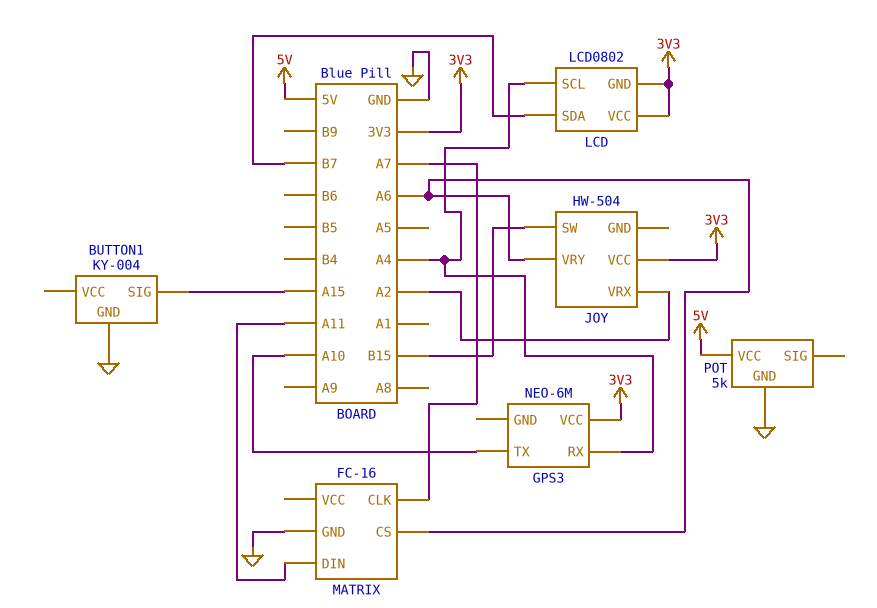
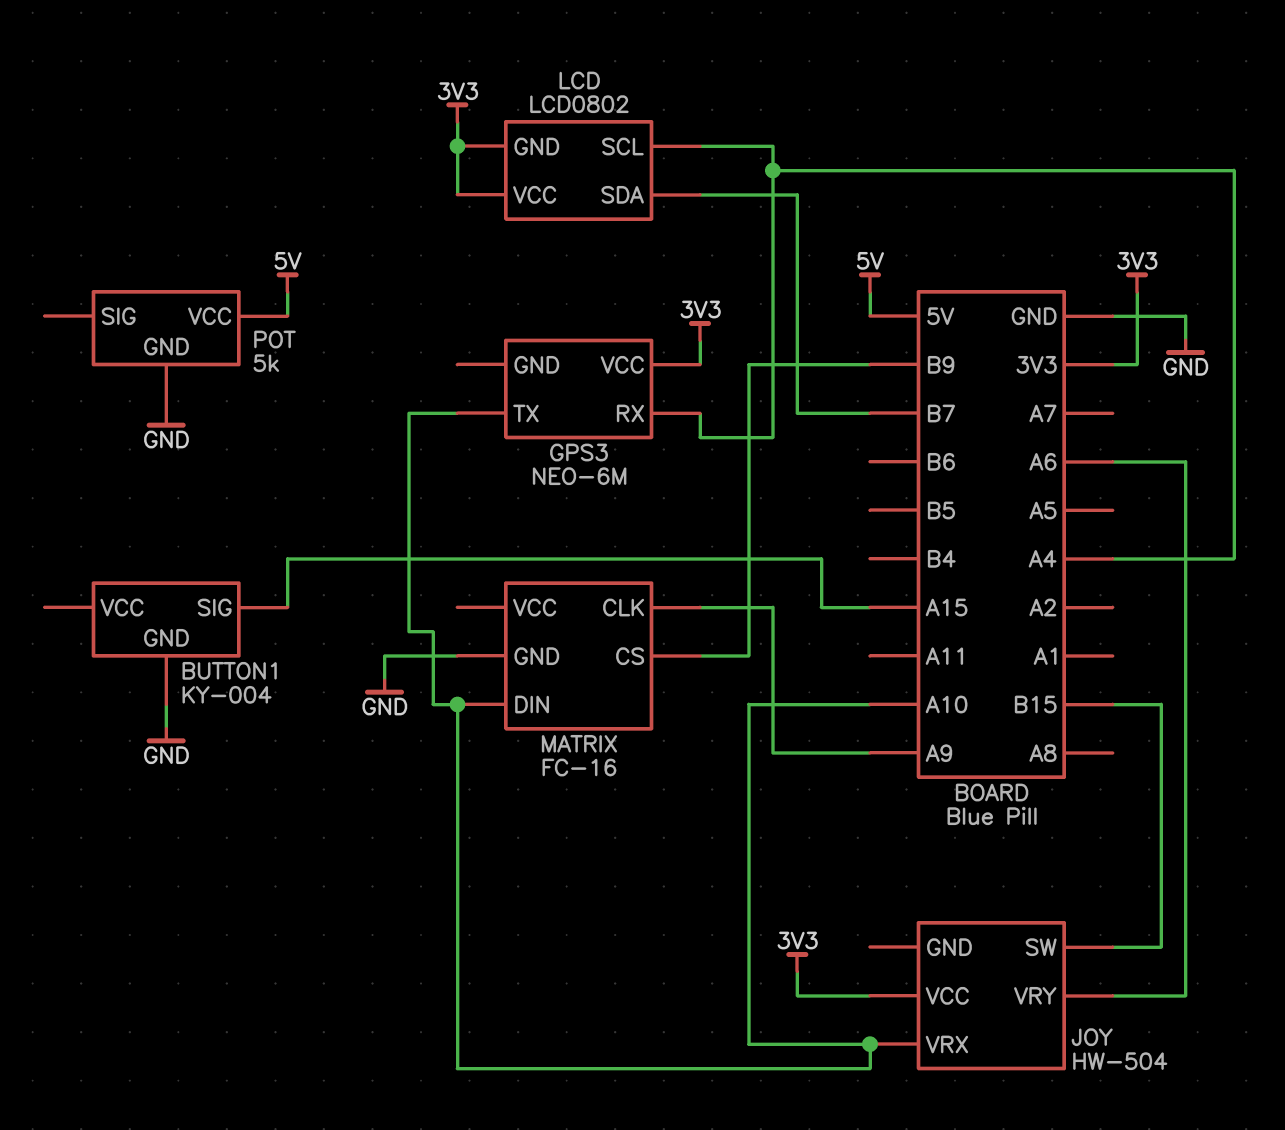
JOY pin VRX: A2 -> A10
MATRIX pin CLK: A7 -> A9
MATRIX pin CS: A6 -> B9
MATRIX pin DIN: A11 -> A10

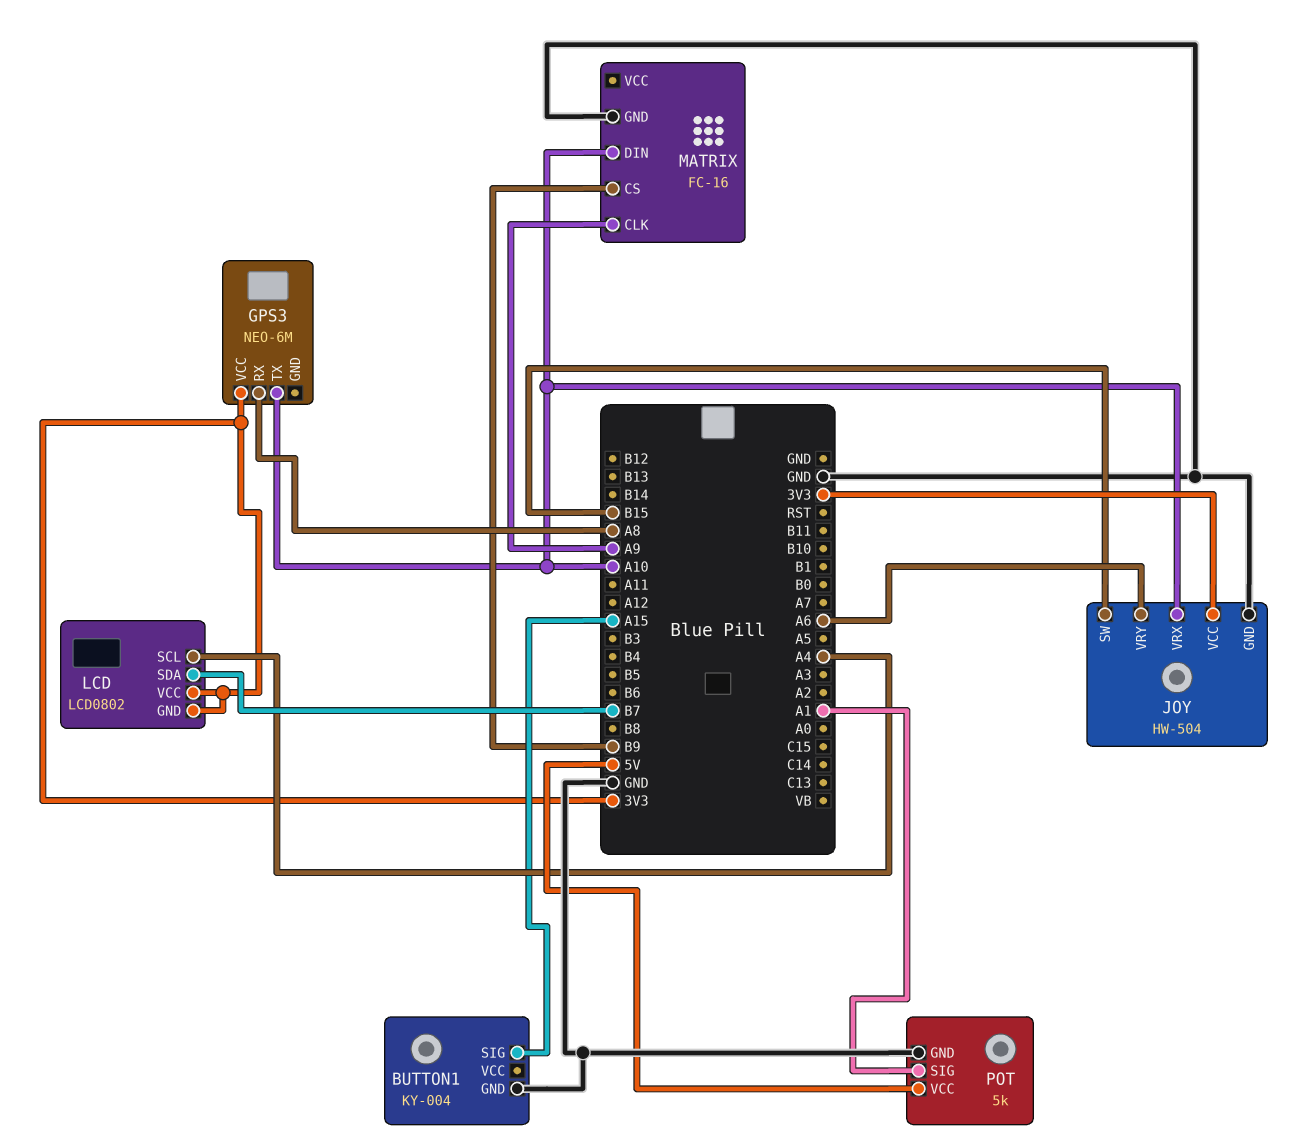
GPS3 pin RX: A4 -> A8
JOY pin GND: none -> GND
POT pin SIG: none -> A1

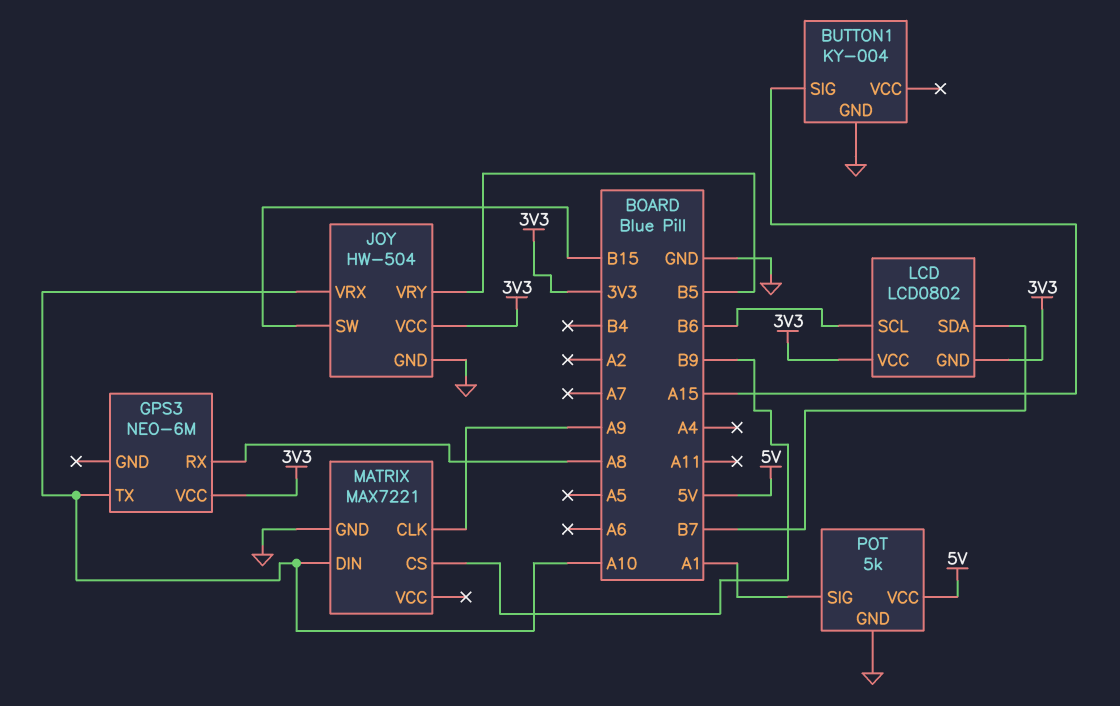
JOY pin VRY: A6 -> B5
LCD pin SCL: A4 -> B6
MATRIX: FC-16 -> MAX7221

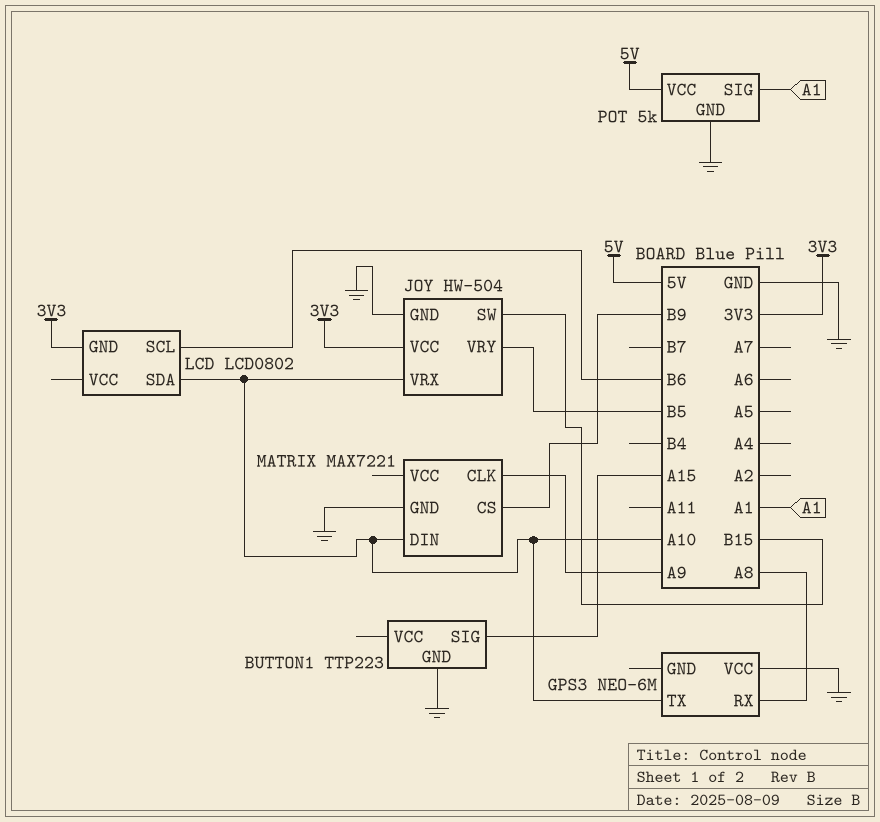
BUTTON1: KY-004 -> TTP223
GPS3 pin VCC: 3V3 -> GND
LCD pin SDA: B7 -> A10
LCD pin VCC: 3V3 -> none

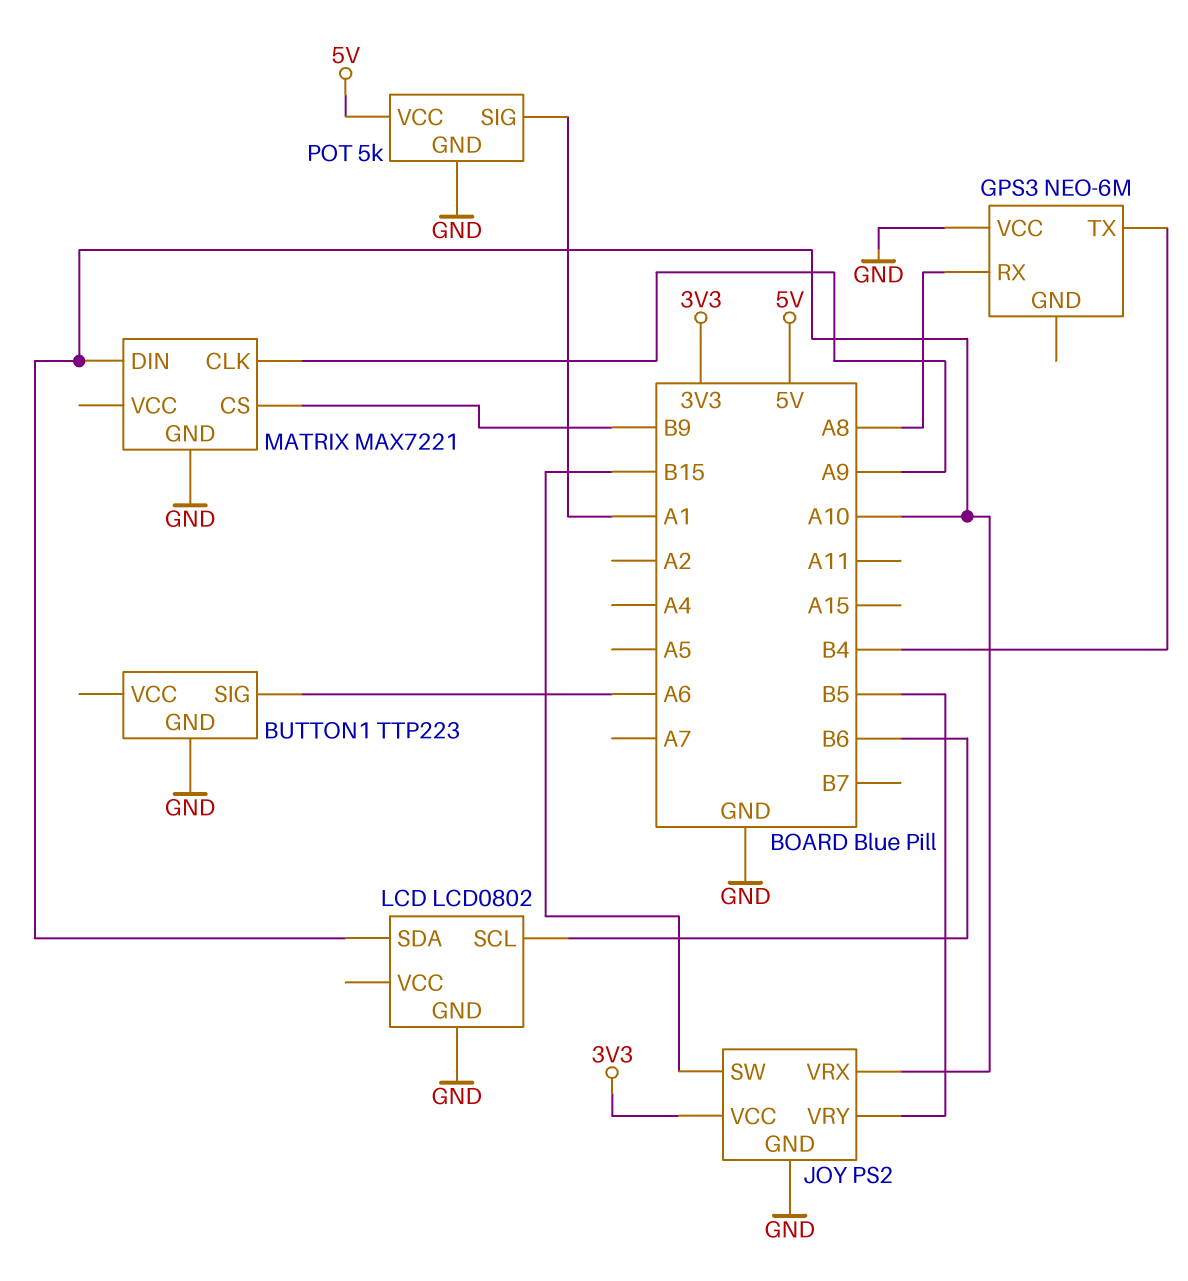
BUTTON1 pin SIG: A15 -> A6
GPS3 pin TX: A10 -> B4
JOY: HW-504 -> PS2
LCD pin GND: 3V3 -> GND

